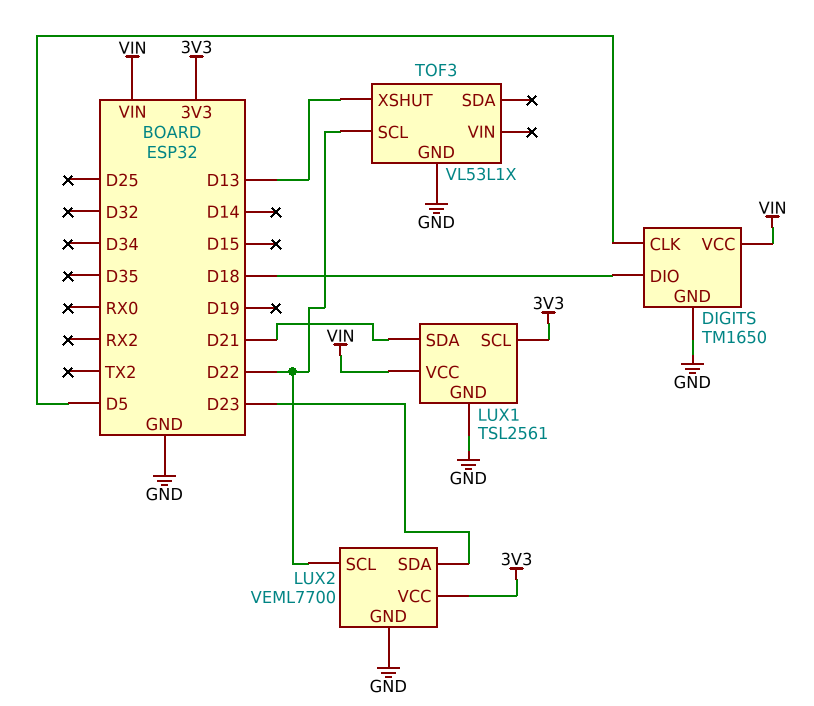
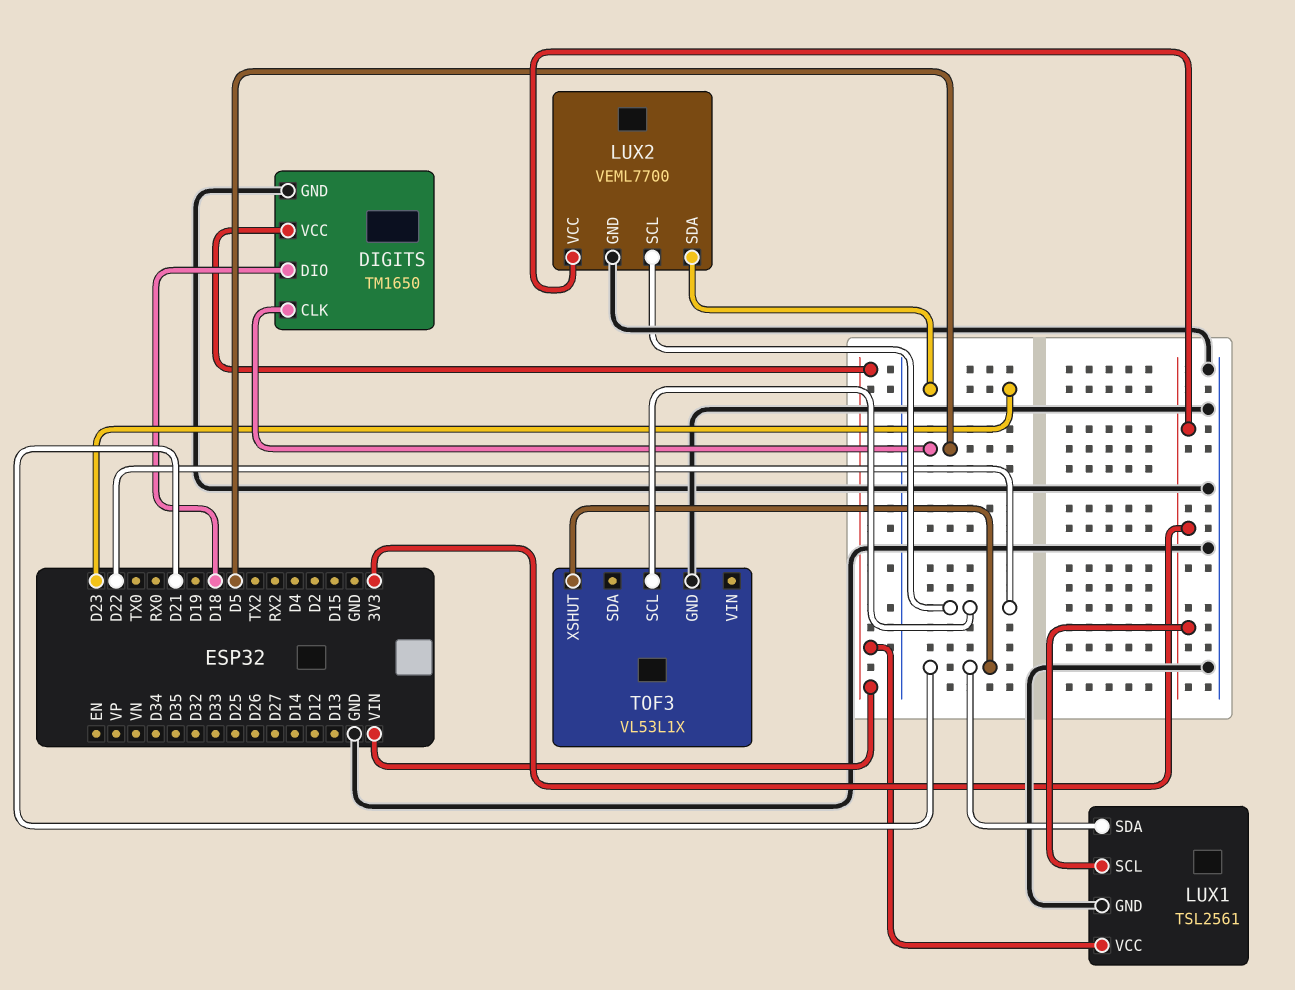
TOF3 pin XSHUT: D13 -> D21

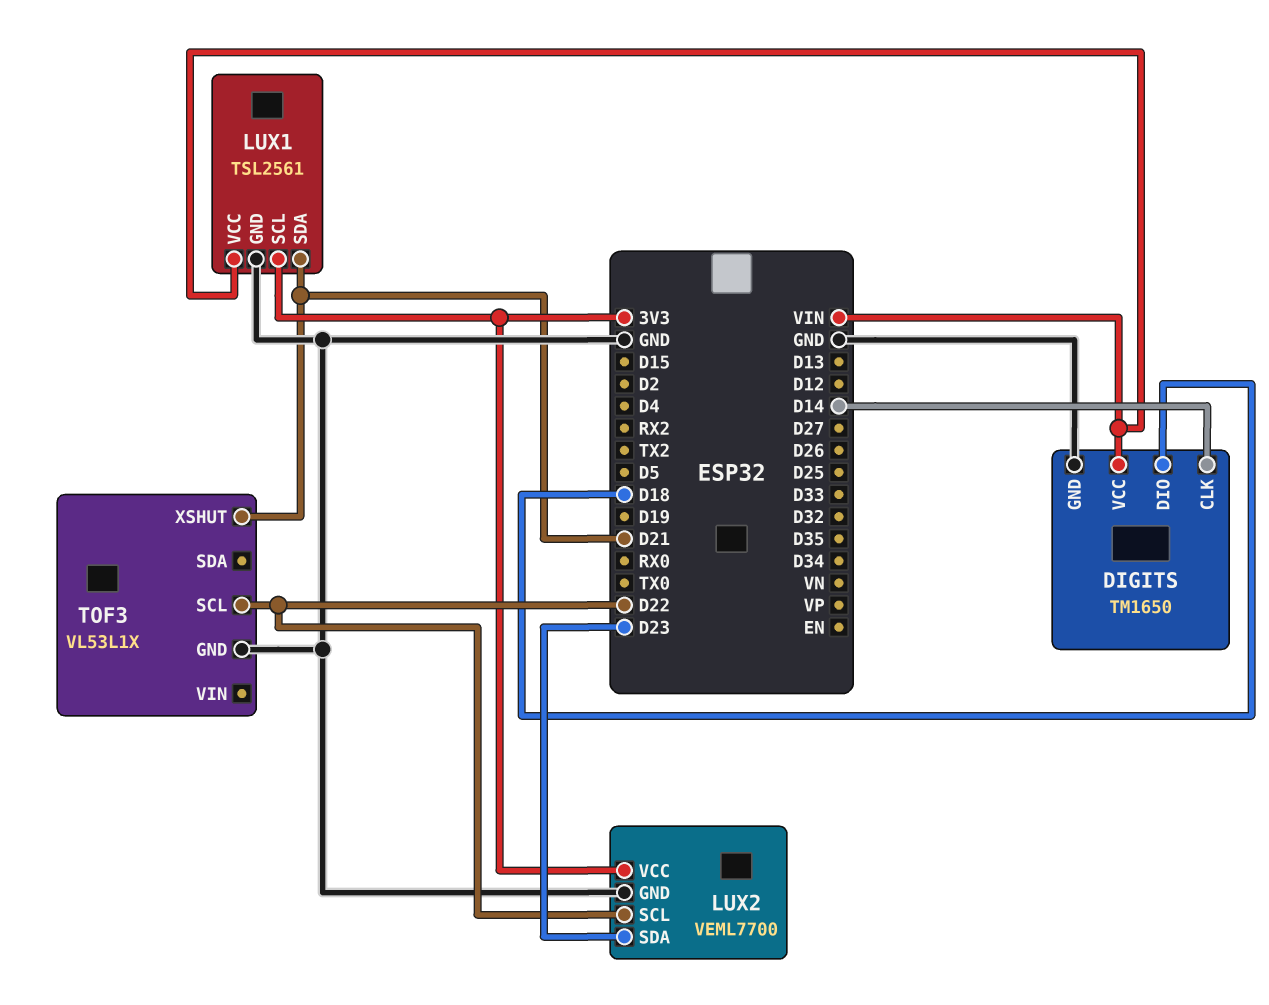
DIGITS pin CLK: D5 -> D14

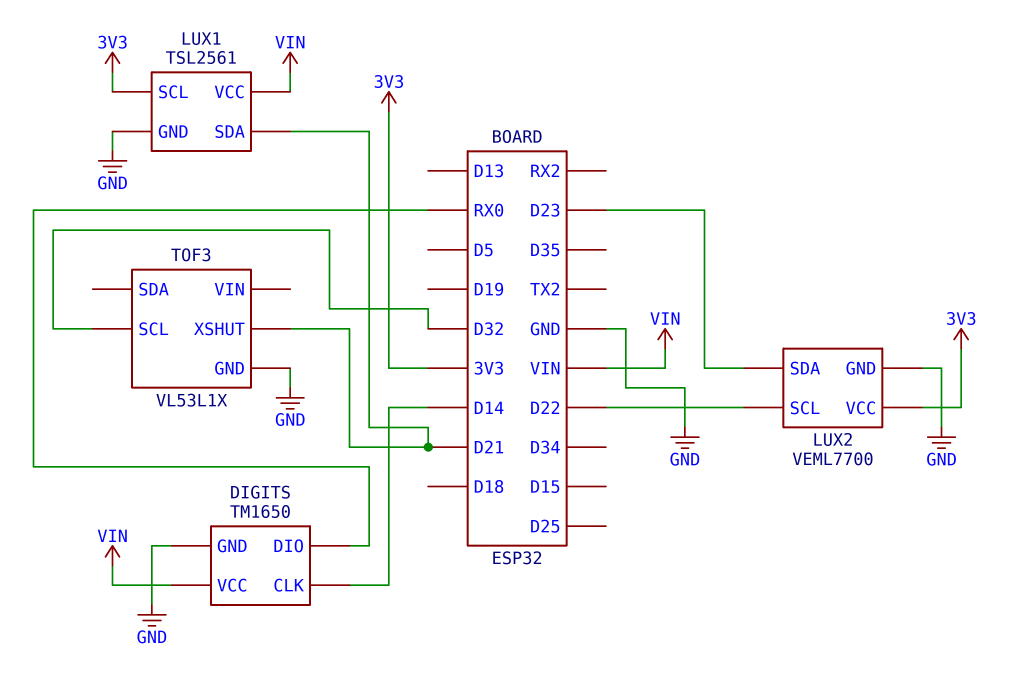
DIGITS pin DIO: D18 -> RX0
TOF3 pin SCL: D22 -> D32

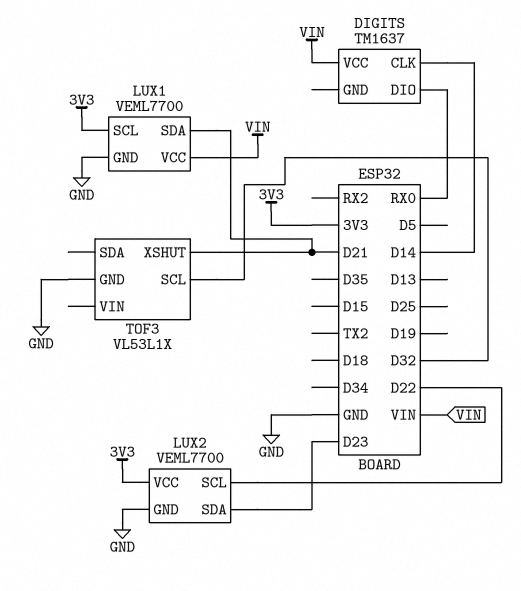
DIGITS: TM1650 -> TM1637
DIGITS pin GND: GND -> none
LUX1: TSL2561 -> VEML7700

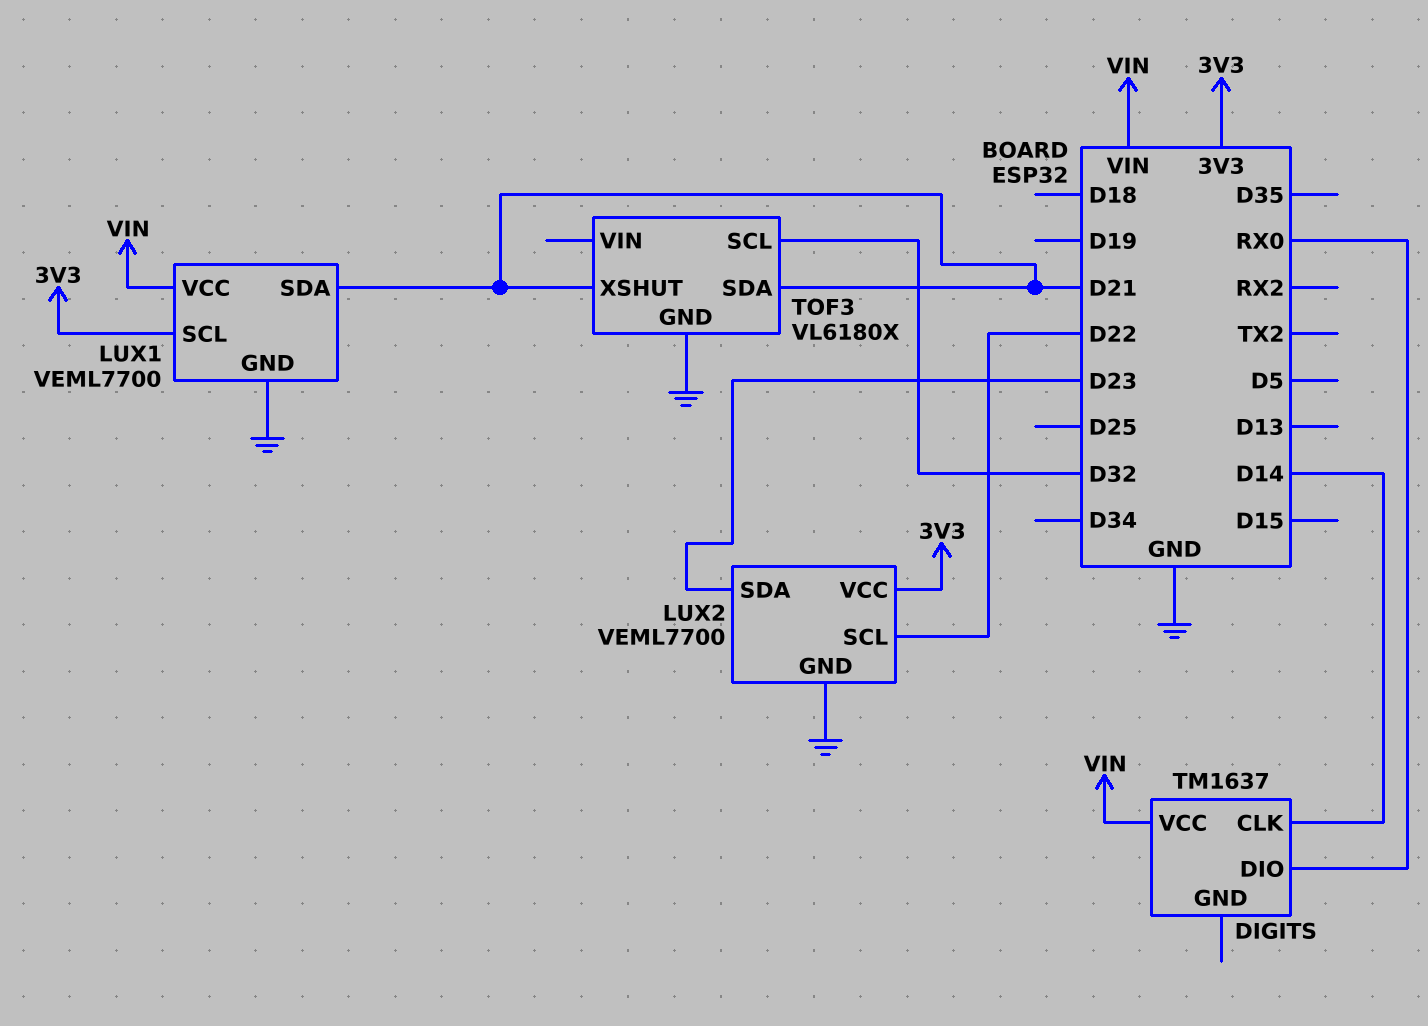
TOF3: VL53L1X -> VL6180X
TOF3 pin SDA: none -> D21

